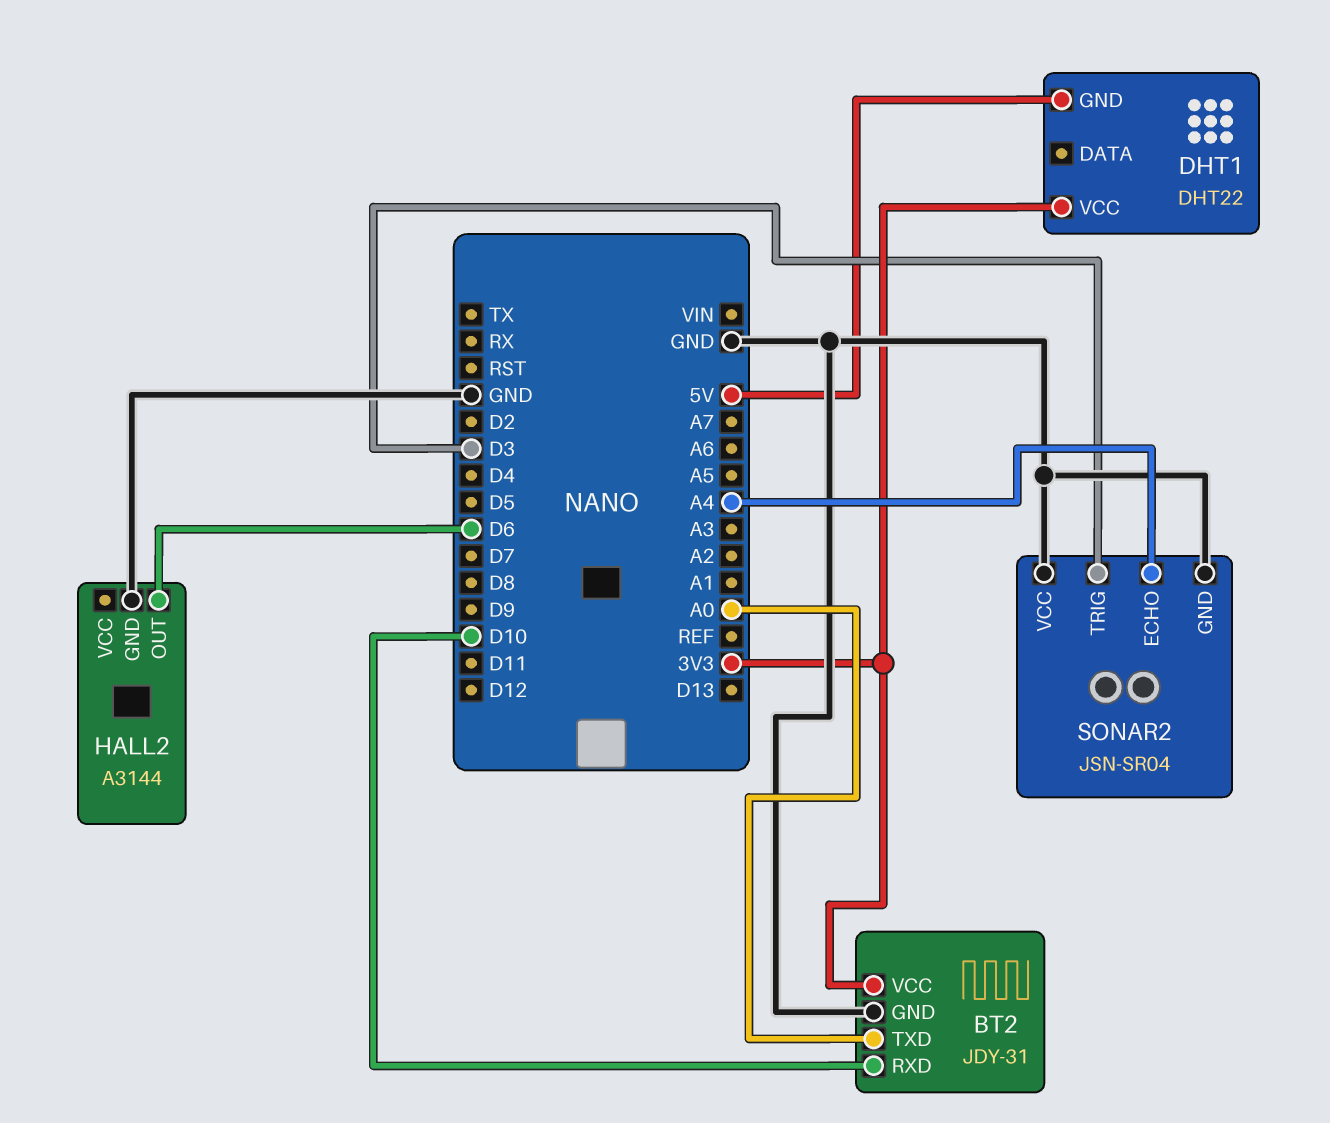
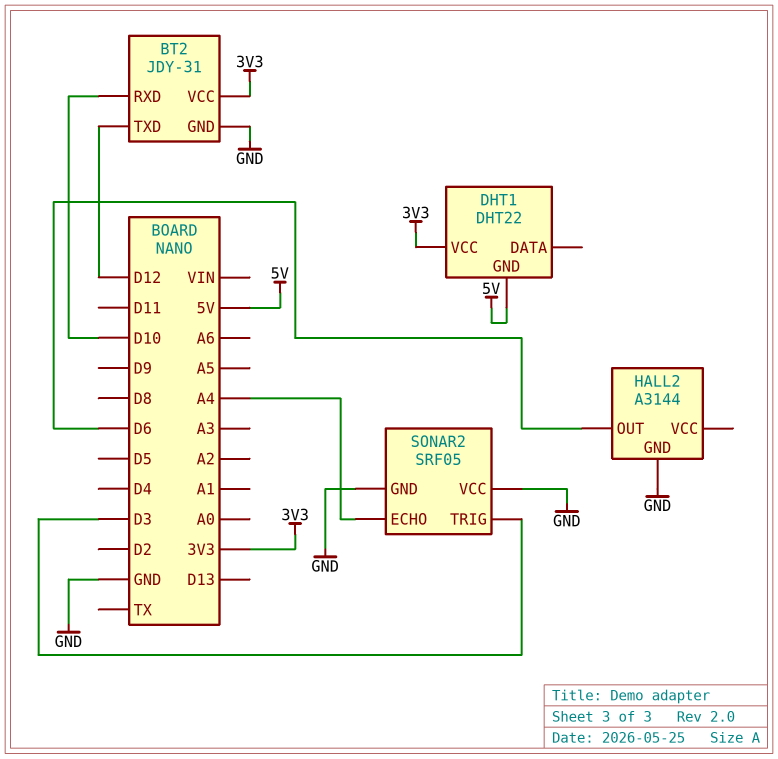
BT2 pin TXD: A0 -> D12
SONAR2: JSN-SR04 -> SRF05

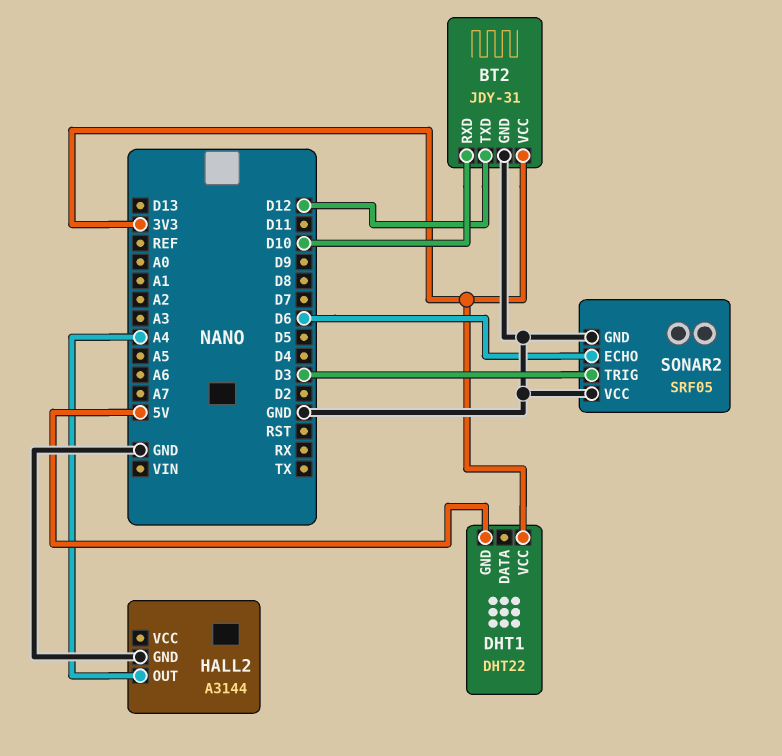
HALL2 pin OUT: D6 -> A4
SONAR2 pin ECHO: A4 -> D6

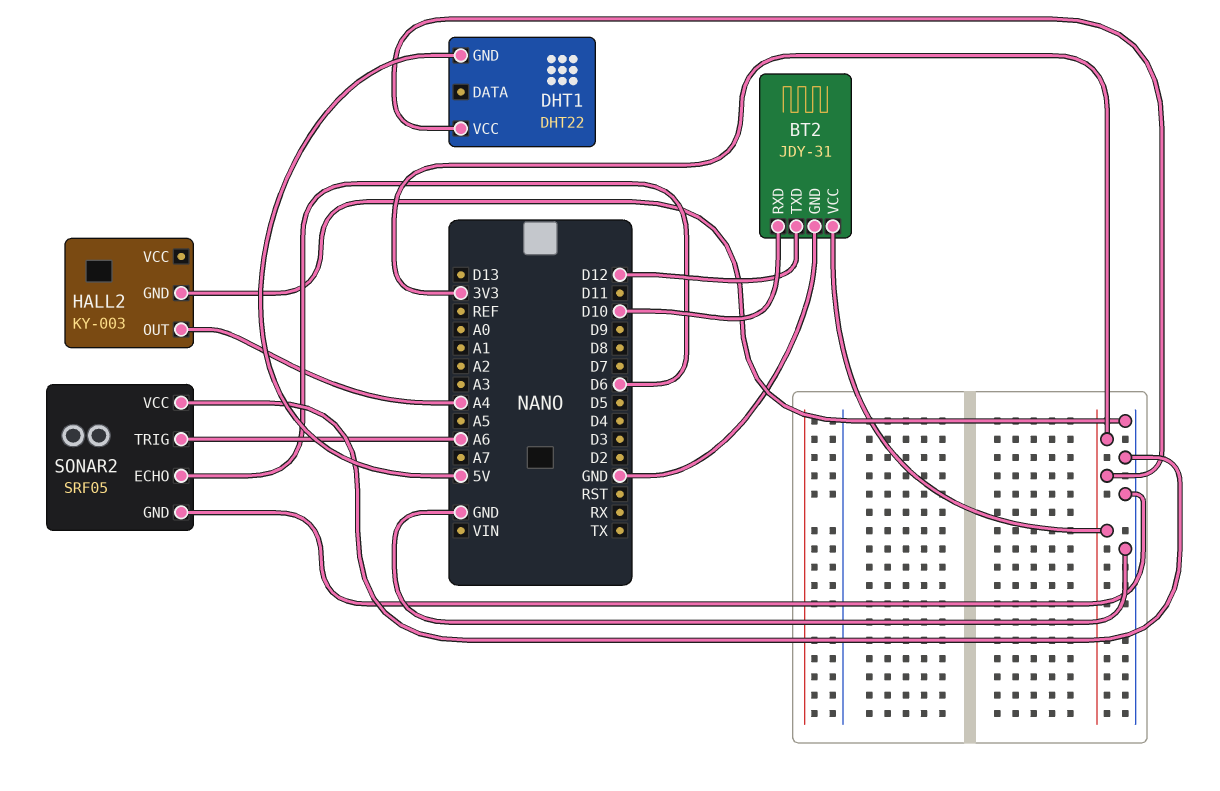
HALL2: A3144 -> KY-003
SONAR2 pin TRIG: D3 -> A6

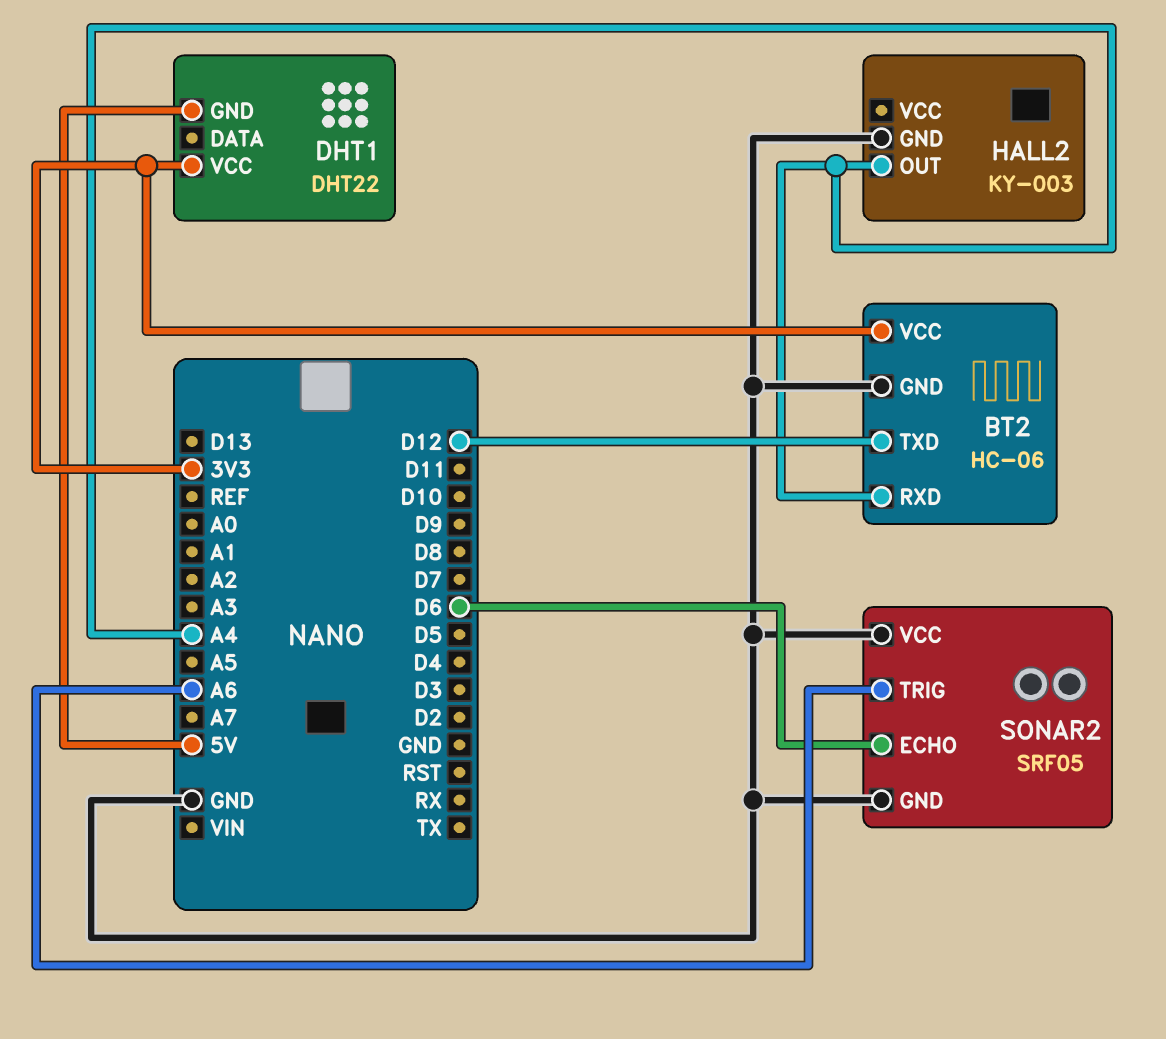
BT2: JDY-31 -> HC-06
BT2 pin RXD: D10 -> A4

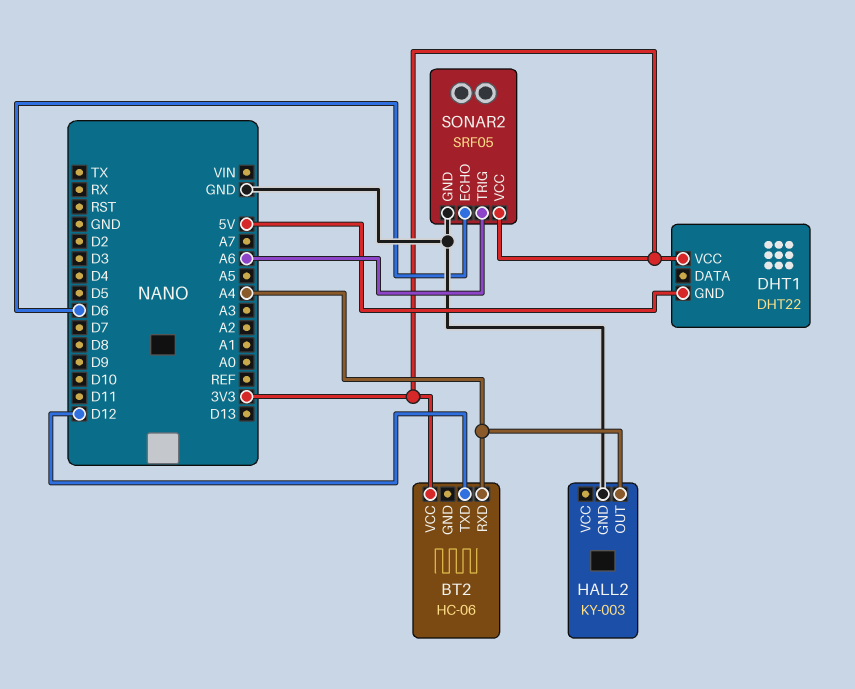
BT2 pin GND: GND -> none
SONAR2 pin VCC: GND -> 3V3

